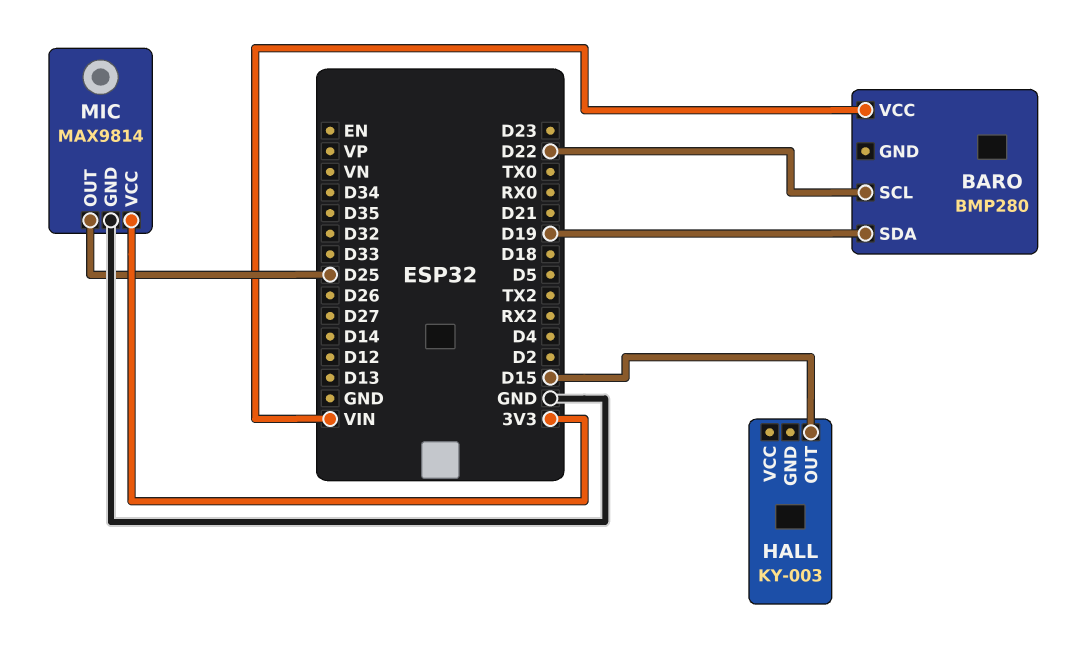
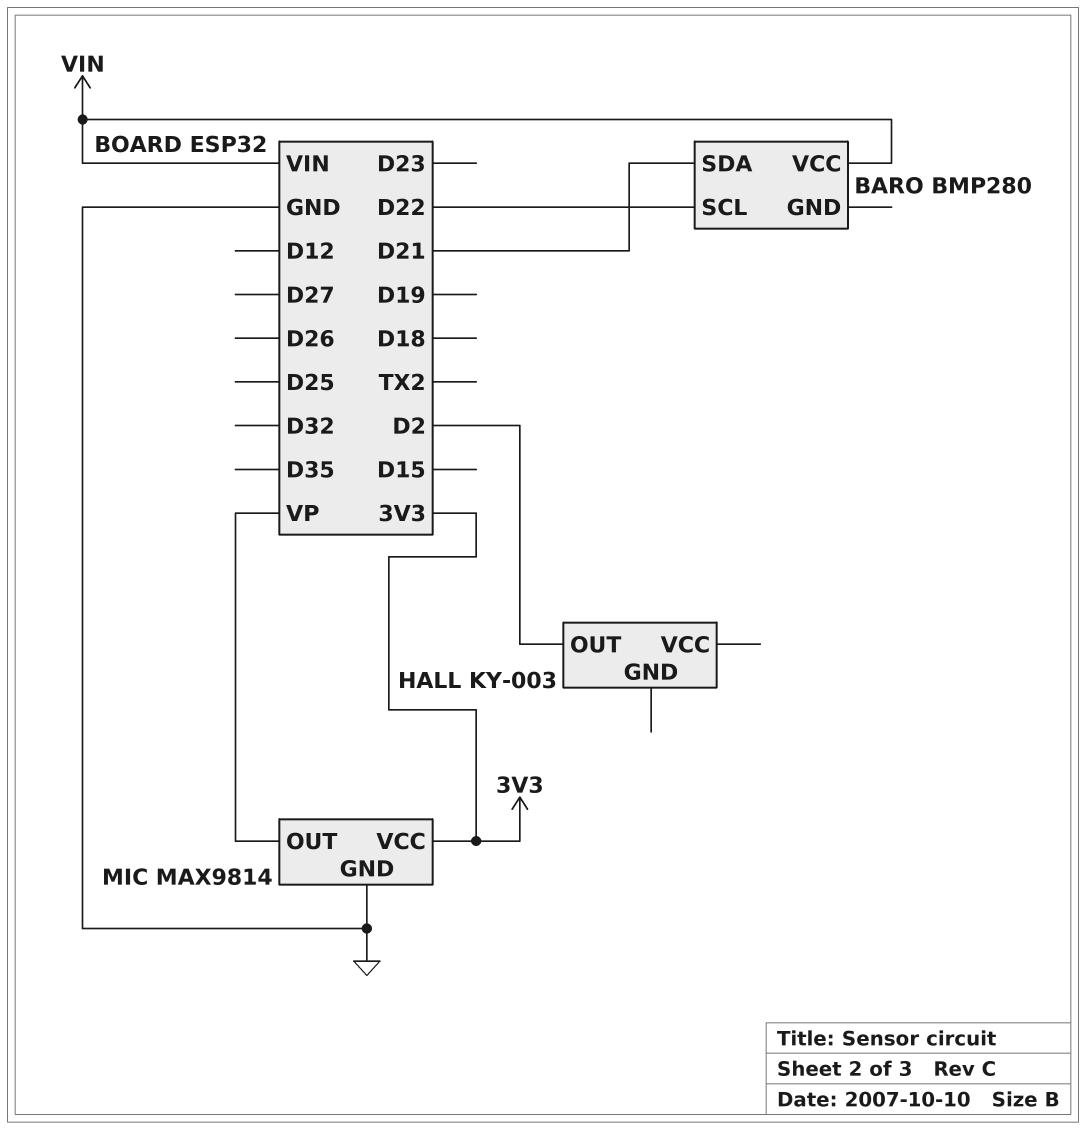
BARO pin SDA: D19 -> D21
HALL pin OUT: D15 -> D2
MIC pin OUT: D25 -> VP

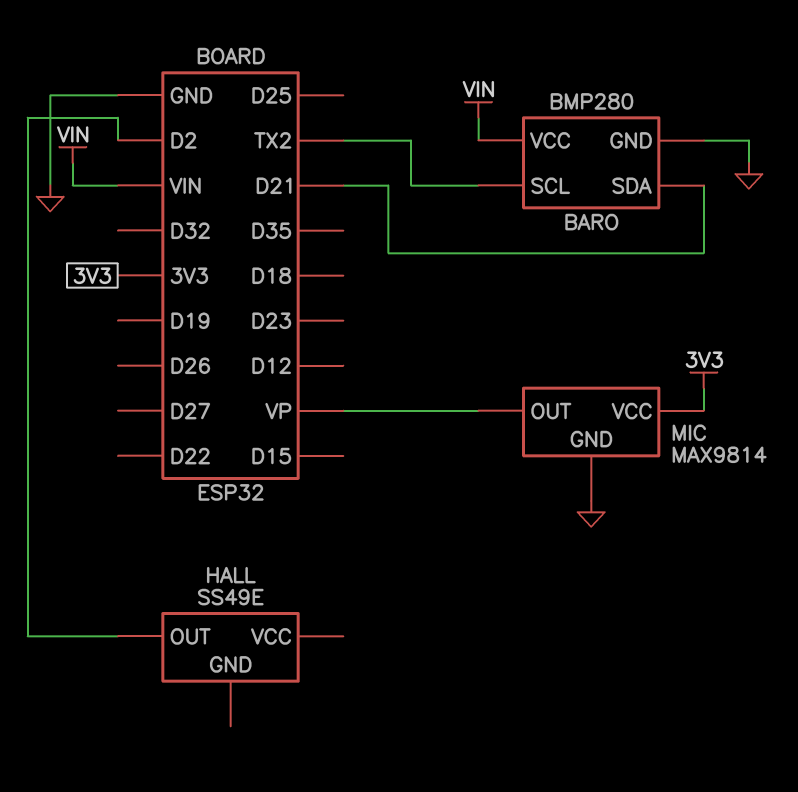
BARO pin GND: none -> GND
BARO pin SCL: D22 -> TX2
HALL: KY-003 -> SS49E

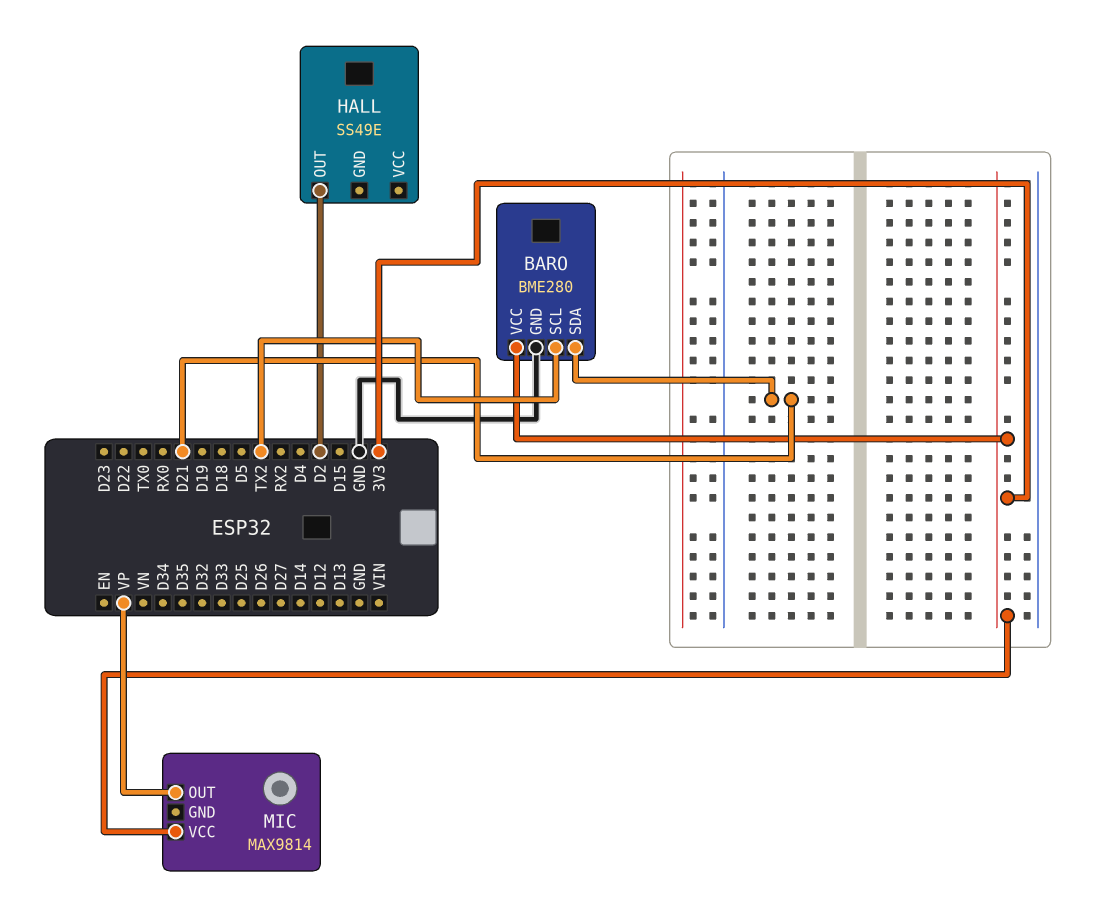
BARO: BMP280 -> BME280
BARO pin VCC: VIN -> 3V3
MIC pin GND: GND -> none

